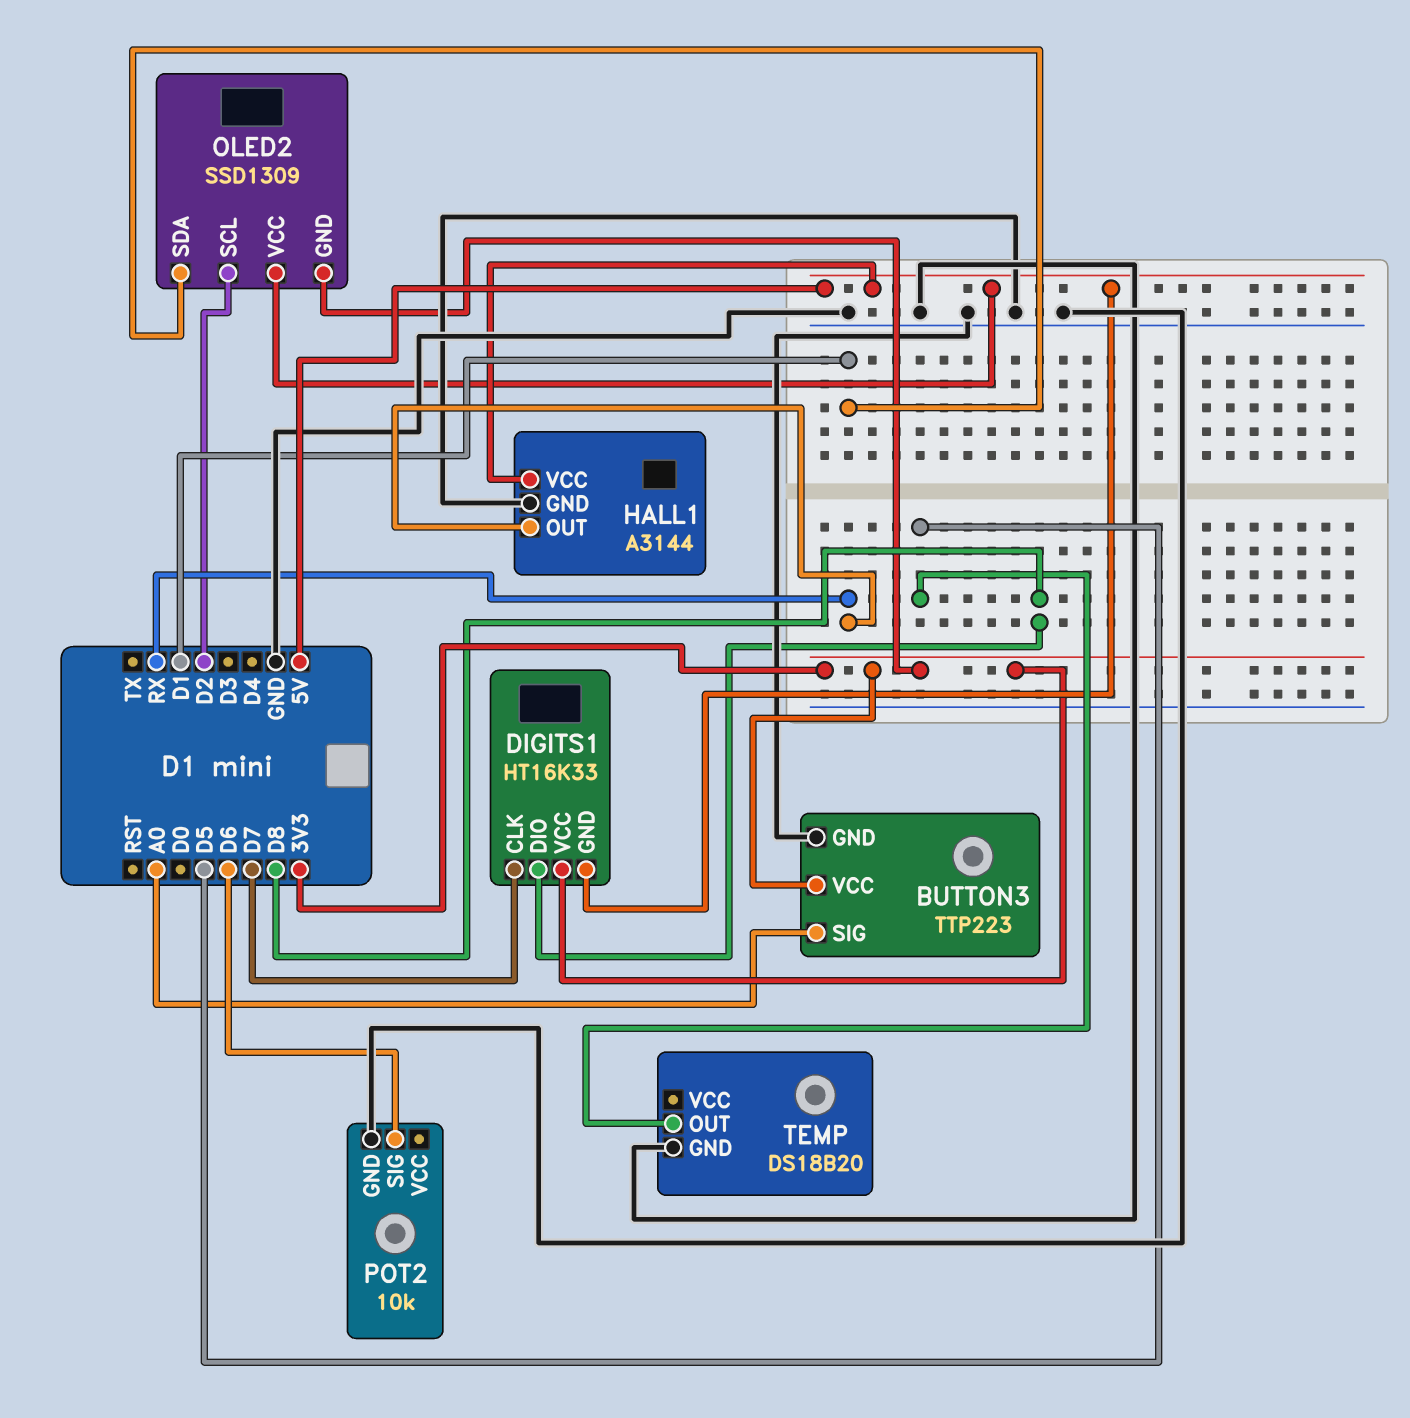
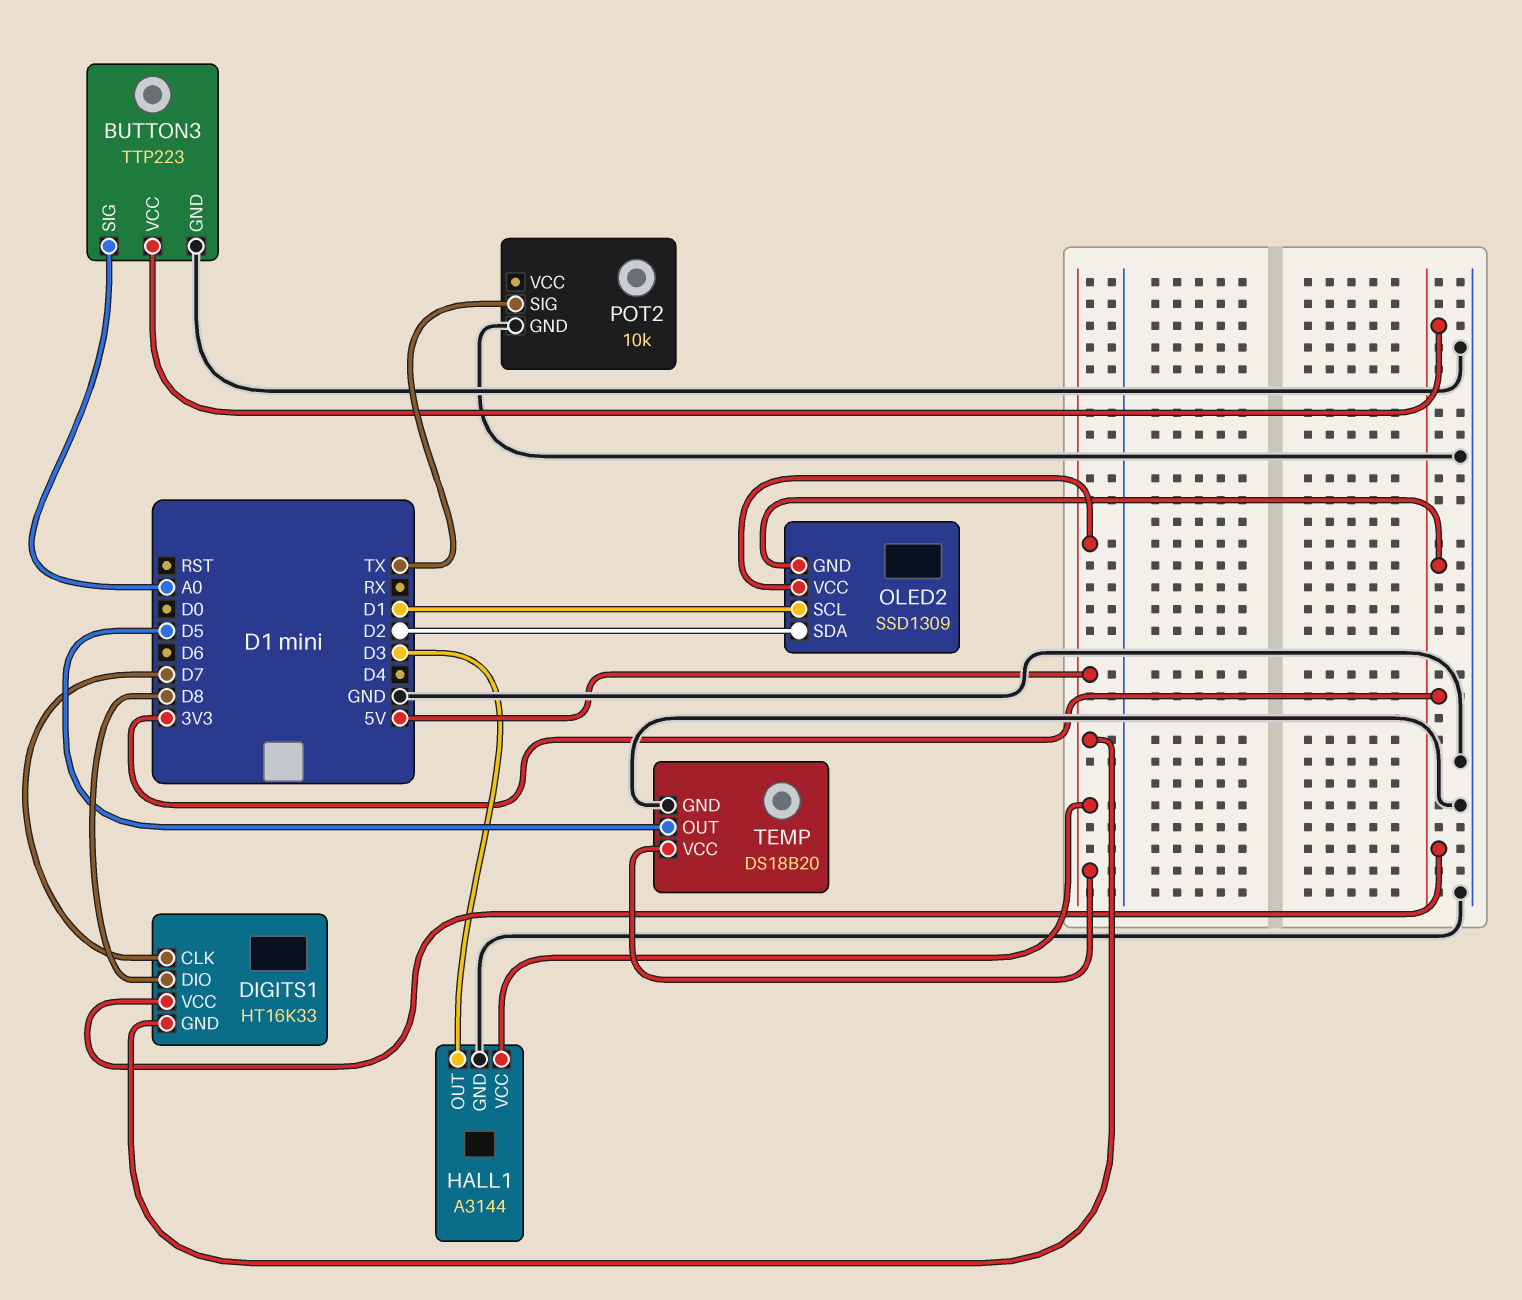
HALL1 pin OUT: RX -> D3
OLED2 pin SCL: D2 -> D1
OLED2 pin SDA: D1 -> D2
POT2 pin SIG: D6 -> TX
TEMP pin VCC: none -> 5V

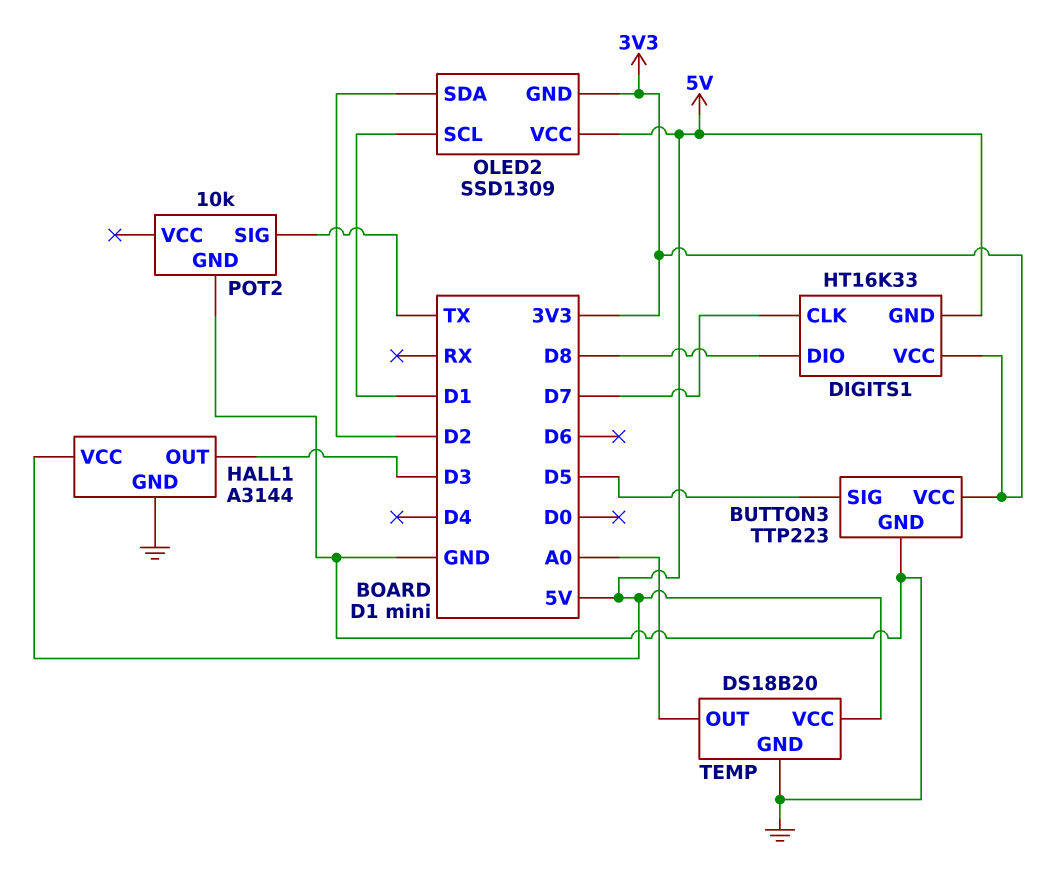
BUTTON3 pin SIG: A0 -> D5
TEMP pin OUT: D5 -> A0

